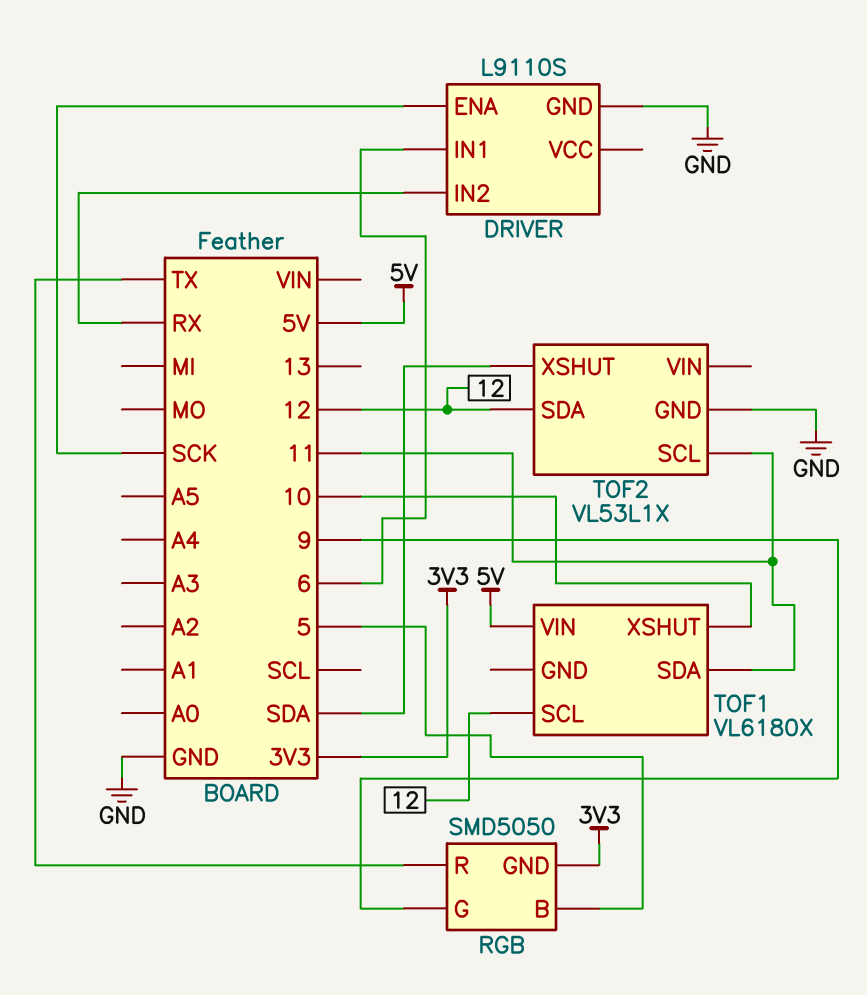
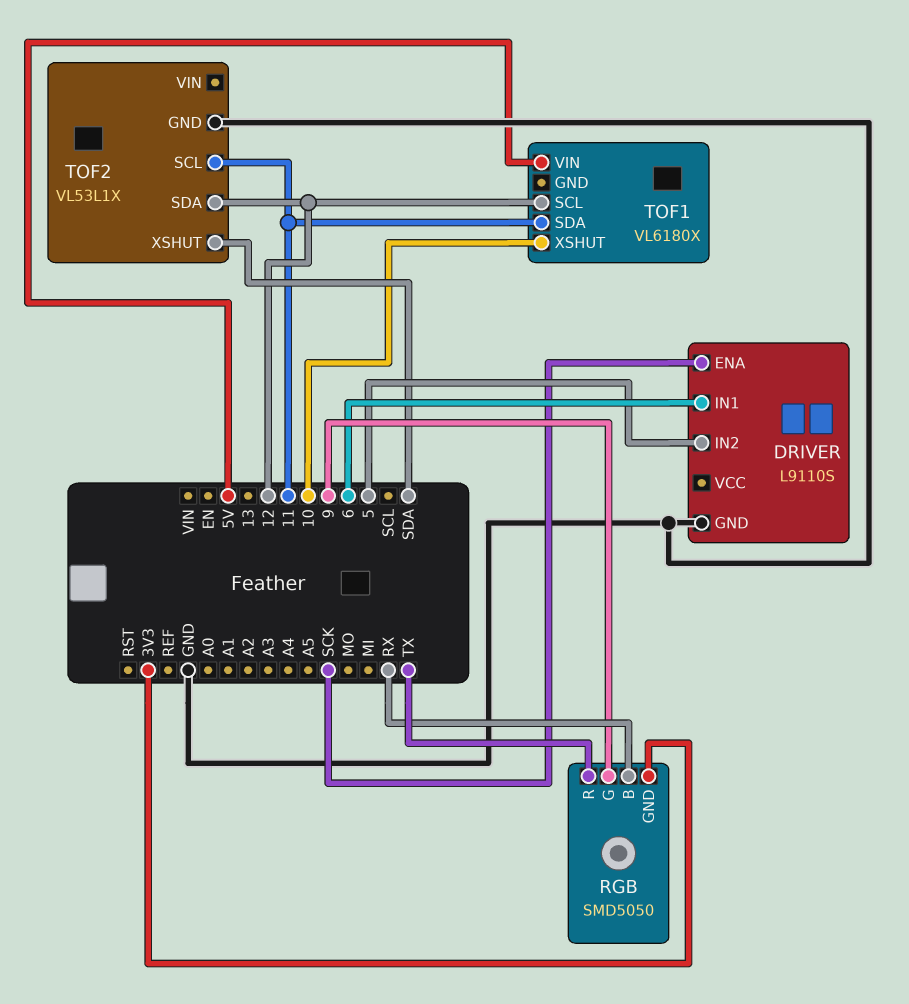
DRIVER pin IN2: RX -> 5
RGB pin B: 5 -> RX

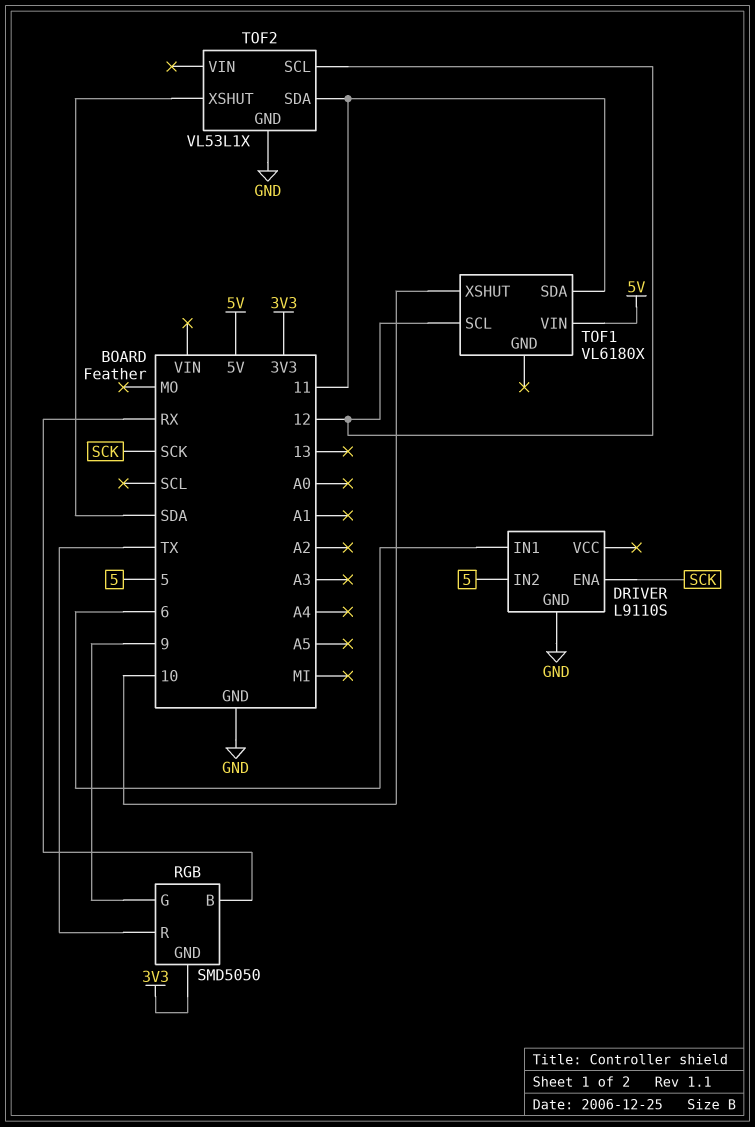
TOF2 pin SCL: 11 -> 12
TOF2 pin SDA: 12 -> 11

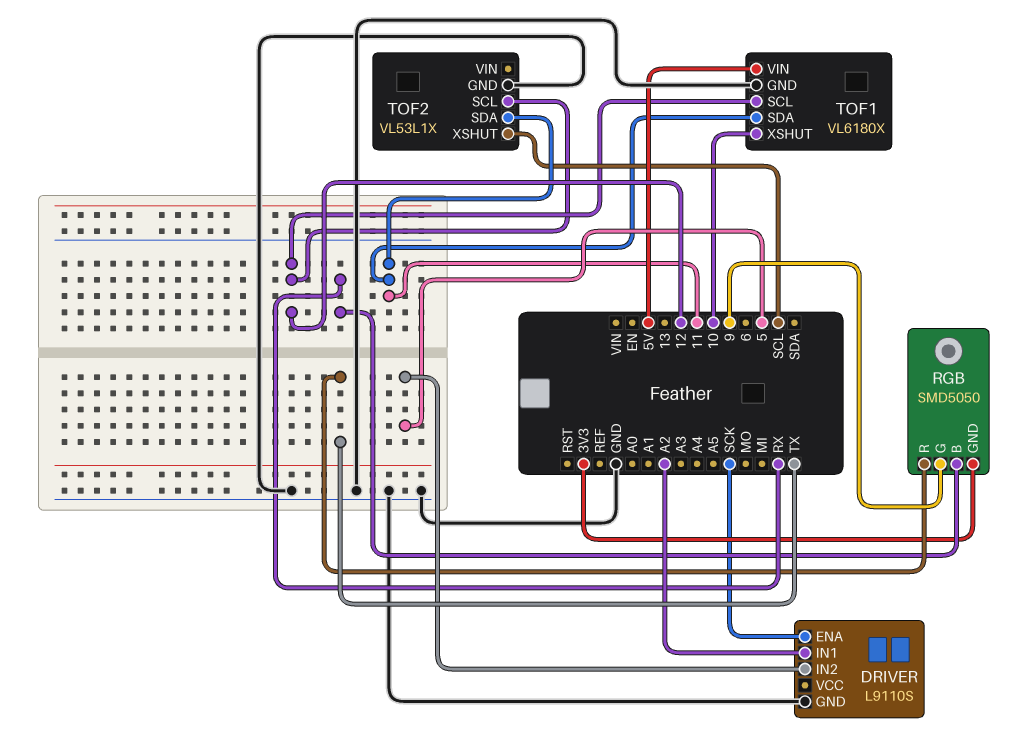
DRIVER pin IN1: 6 -> A2
TOF1 pin GND: none -> GND
TOF2 pin XSHUT: SDA -> SCL

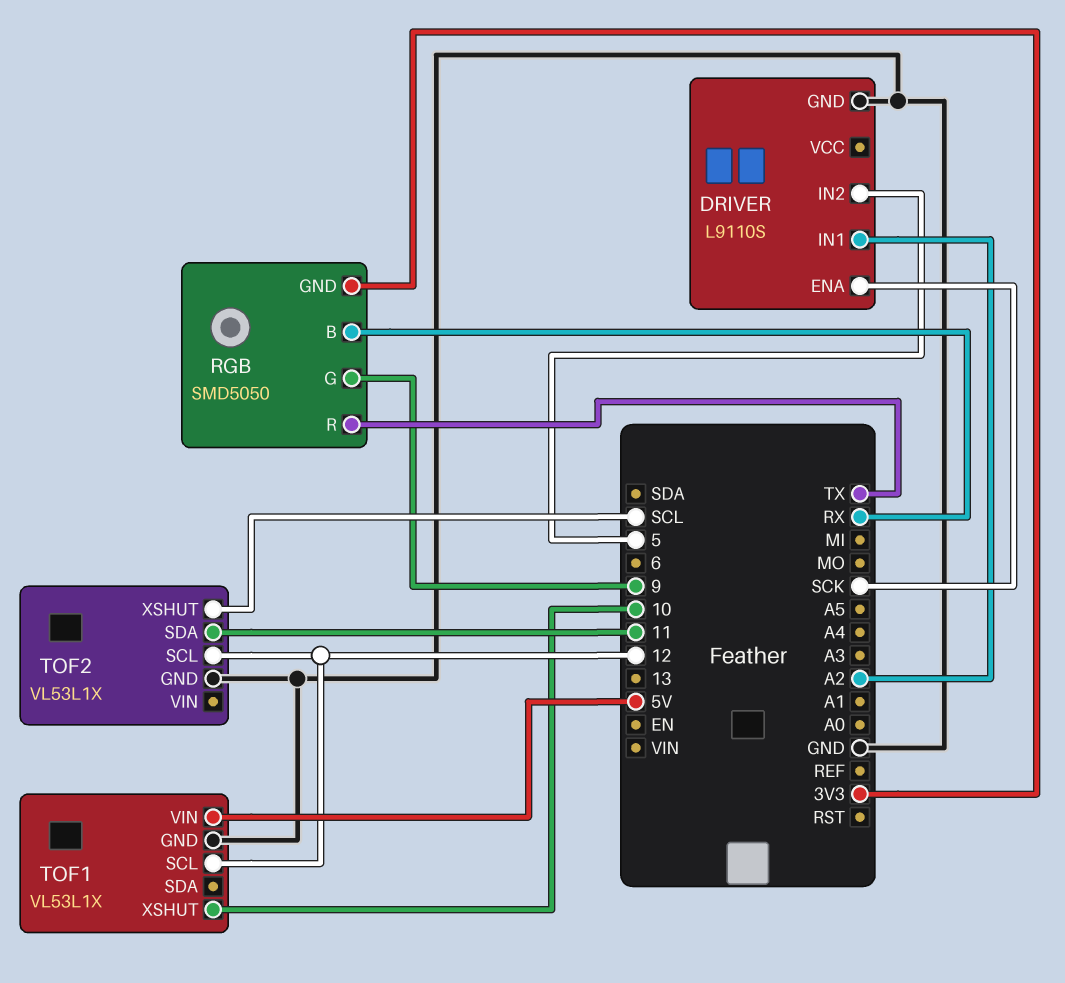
TOF1: VL6180X -> VL53L1X
TOF1 pin SDA: 11 -> none

